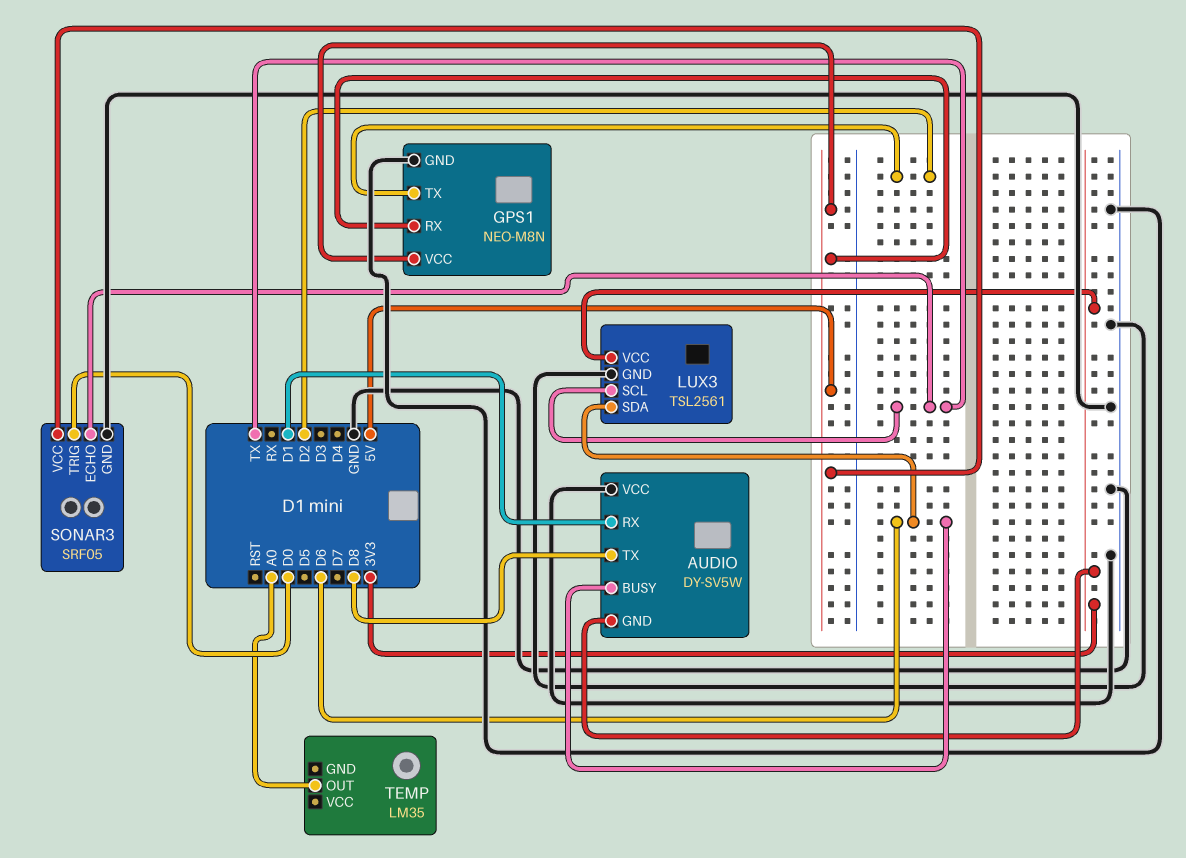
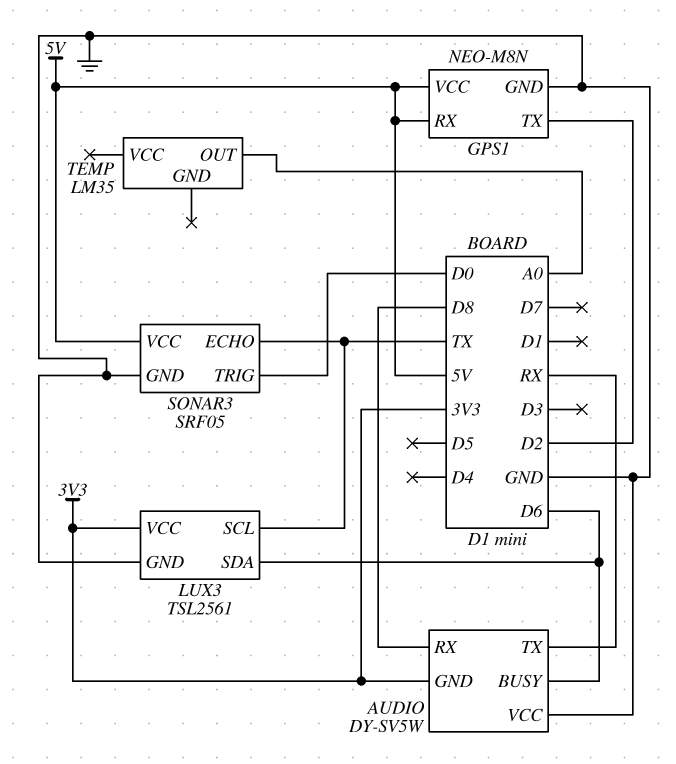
AUDIO pin RX: D1 -> D8
AUDIO pin TX: D8 -> RX

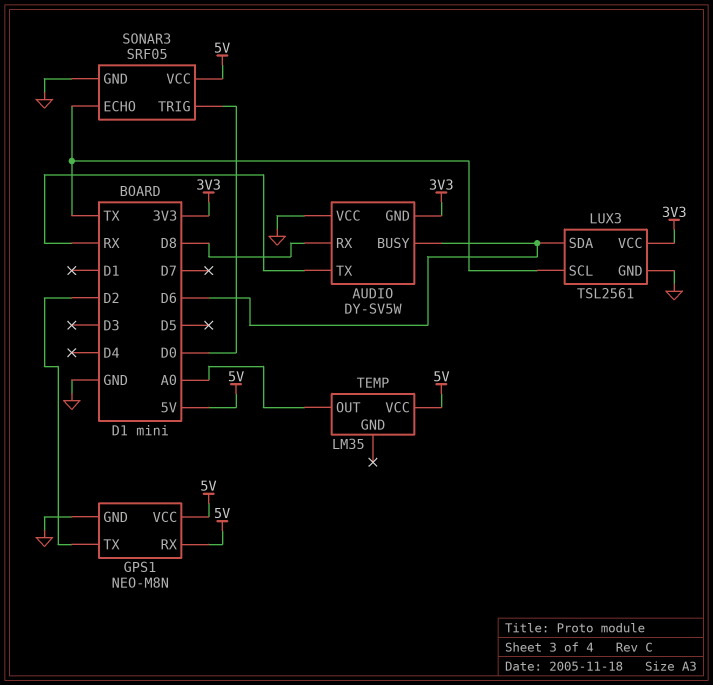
TEMP pin VCC: none -> 5V

